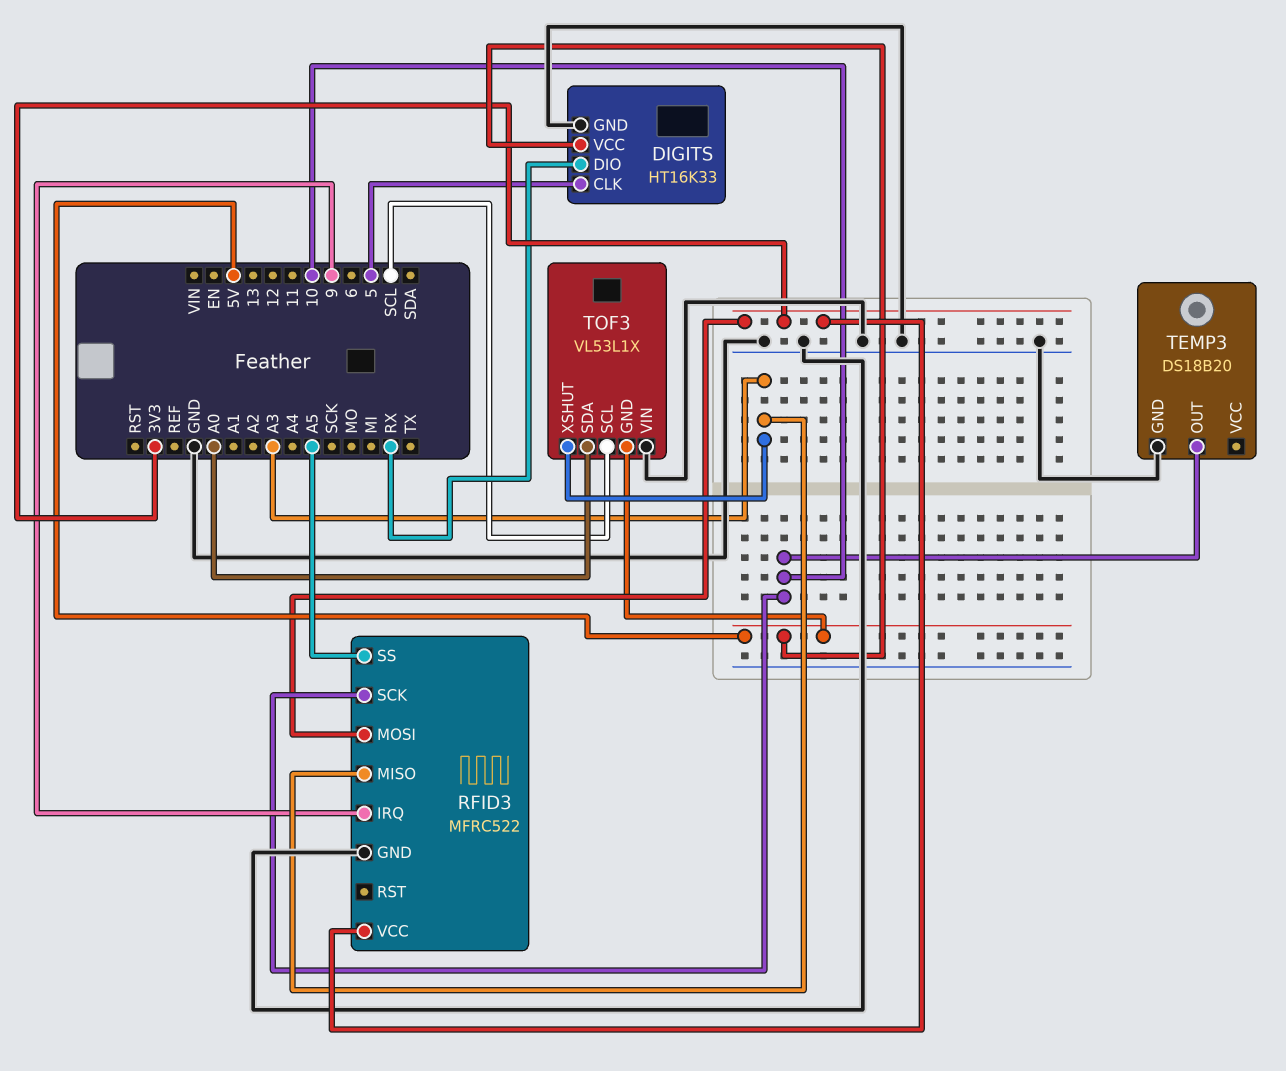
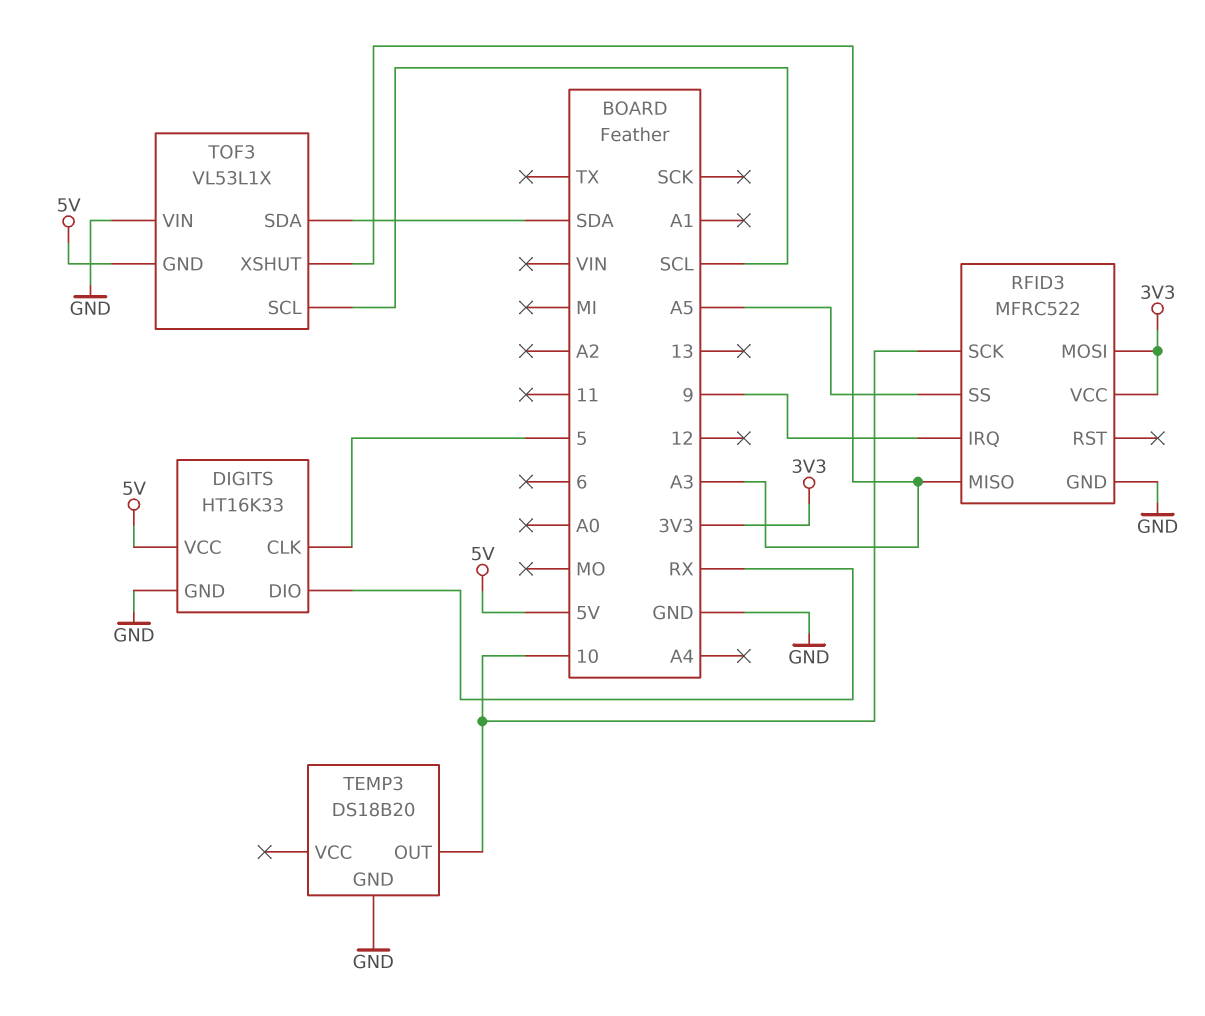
TOF3 pin SDA: A0 -> SDA

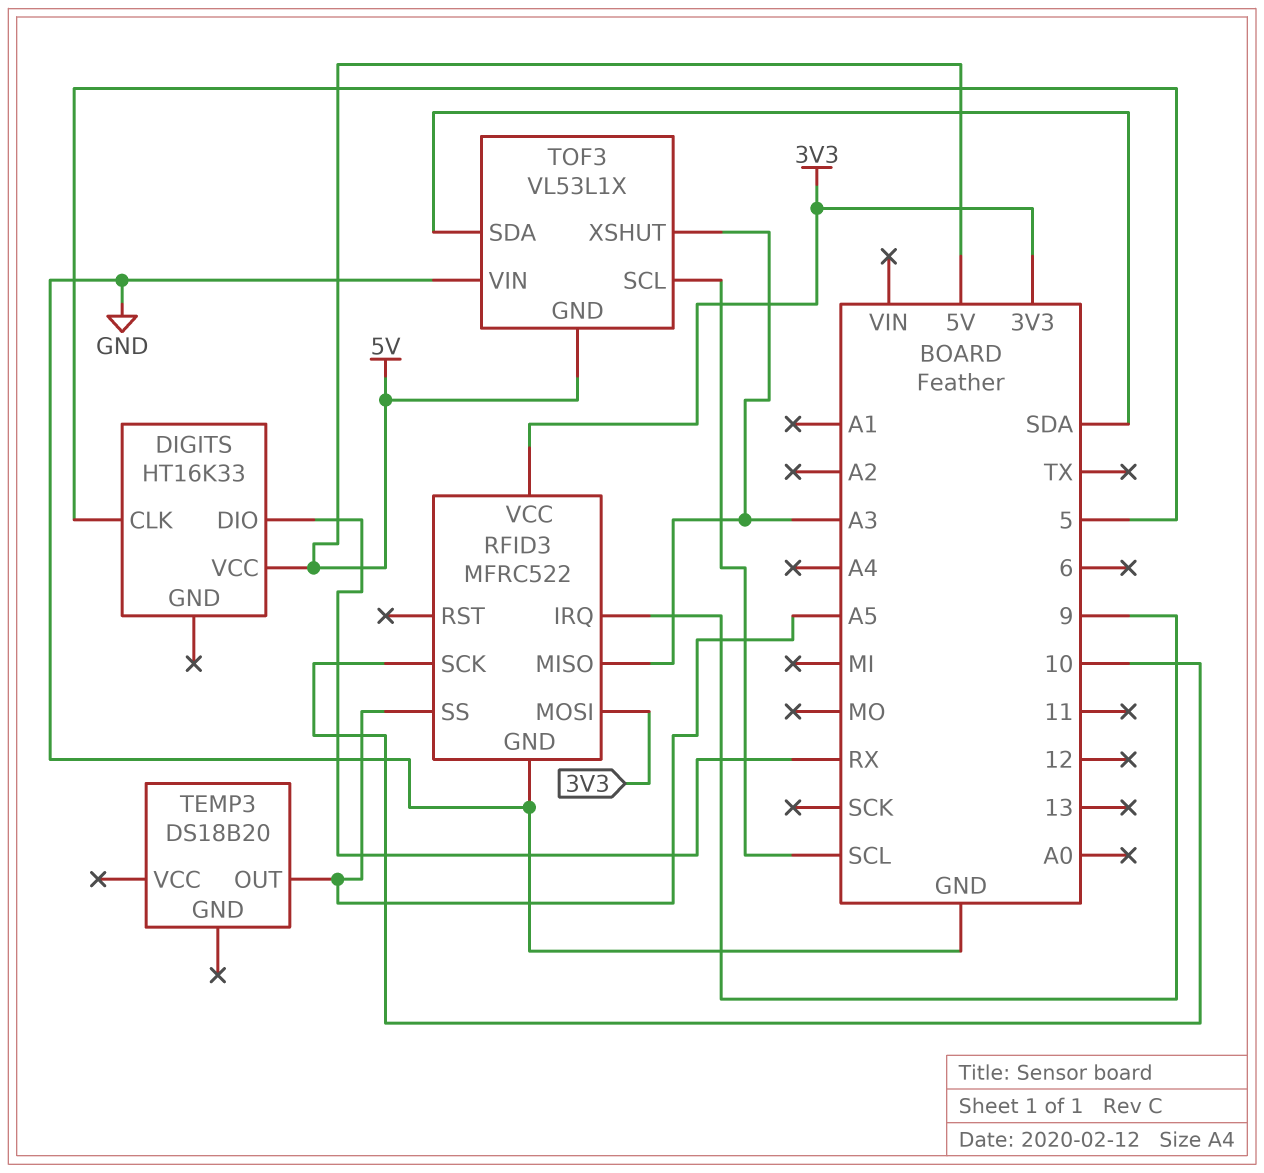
DIGITS pin GND: GND -> none
TEMP3 pin GND: GND -> none
TEMP3 pin OUT: 10 -> A5

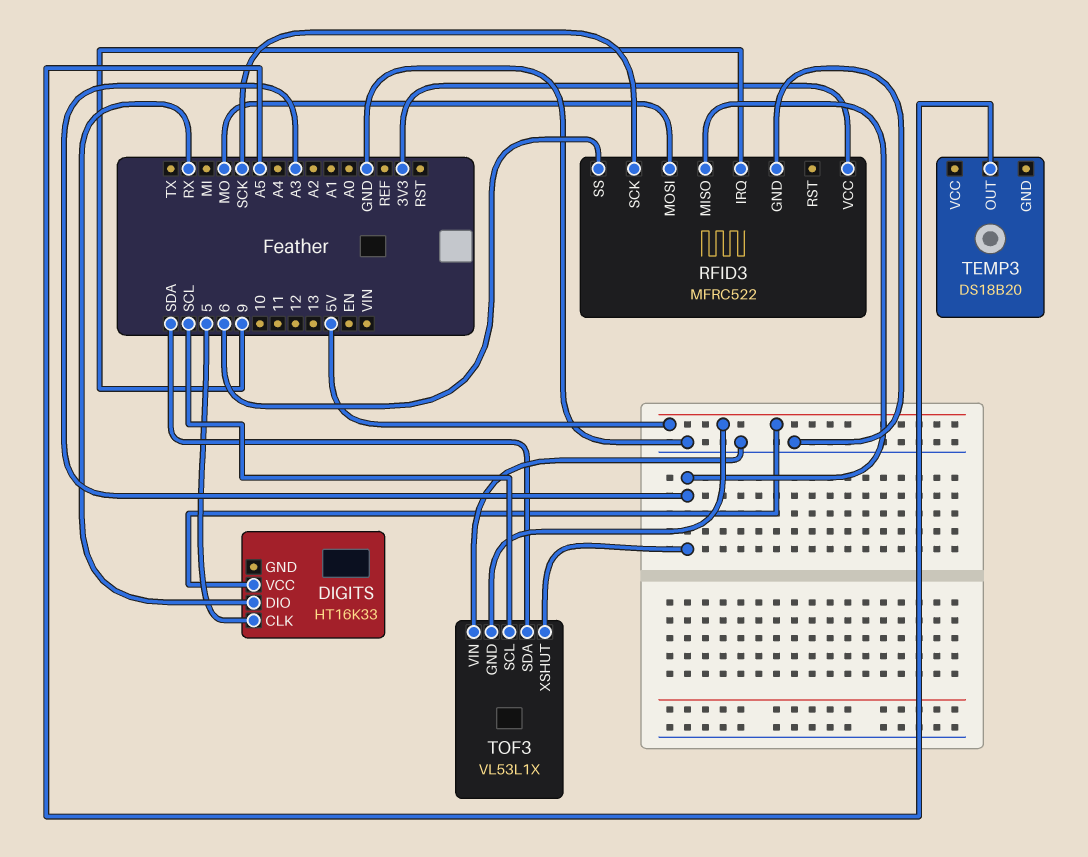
RFID3 pin MOSI: 3V3 -> MO
RFID3 pin SCK: 10 -> SCK
RFID3 pin SS: A5 -> 6

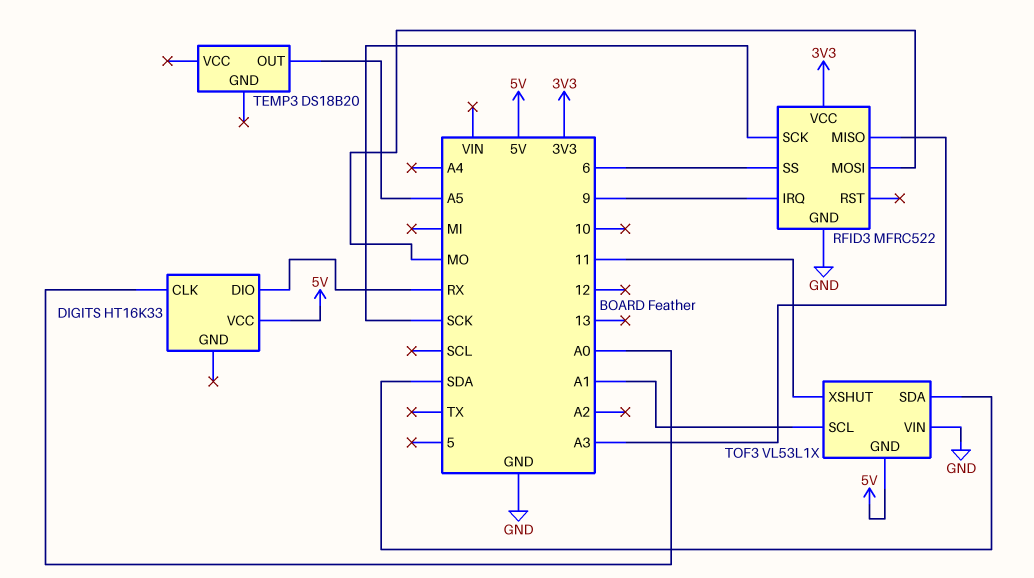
DIGITS pin CLK: 5 -> A0
TOF3 pin SCL: SCL -> A1
TOF3 pin XSHUT: A3 -> 11

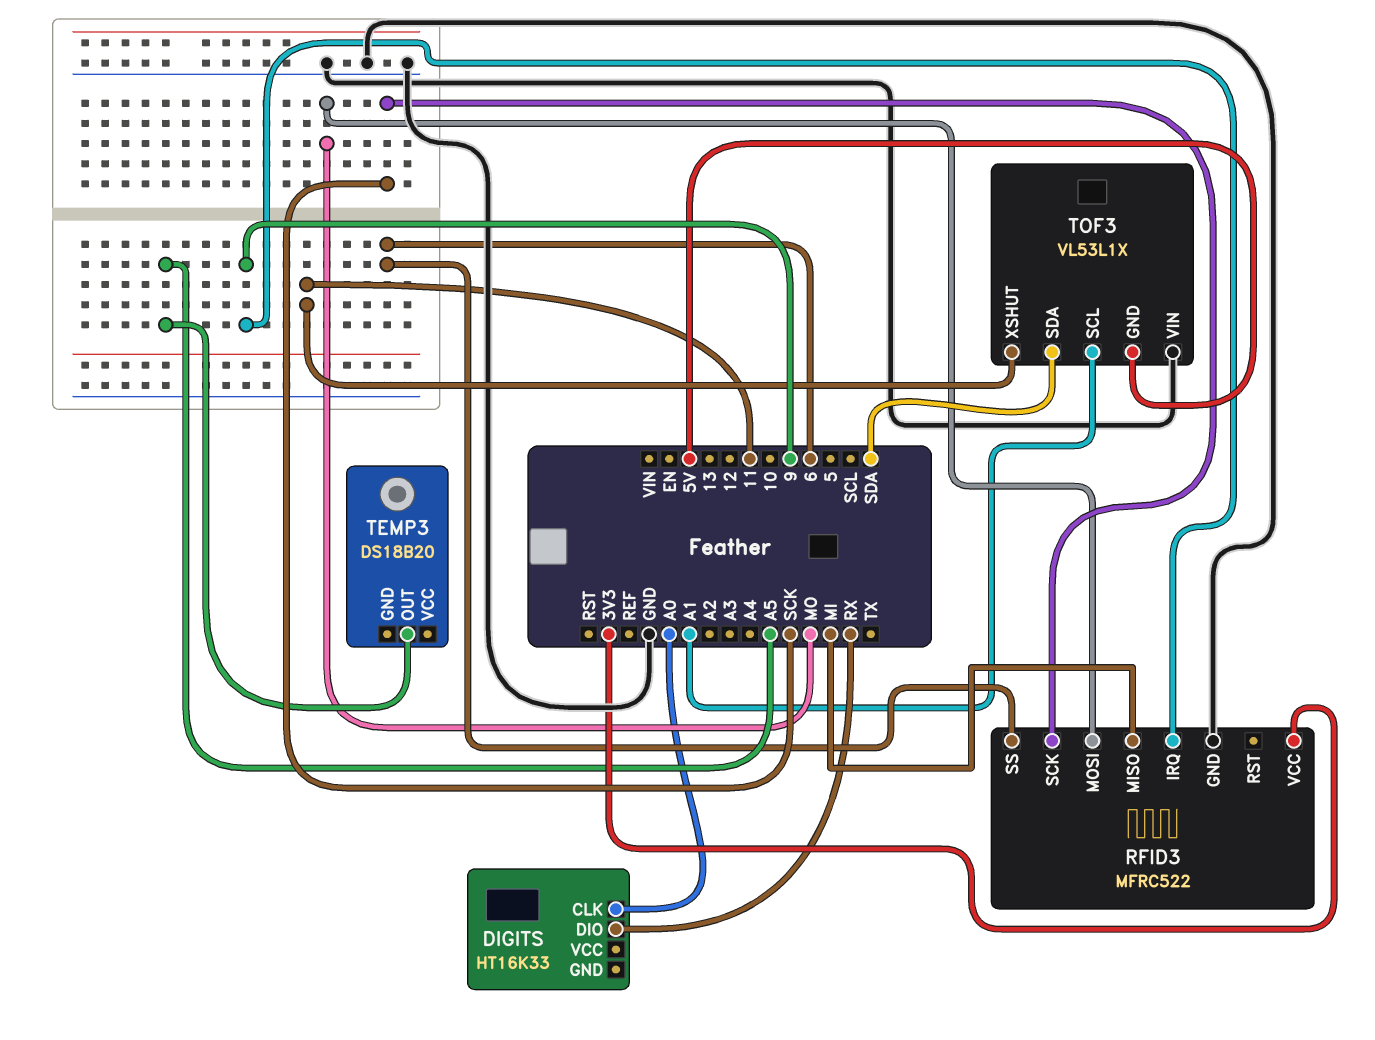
DIGITS pin VCC: 5V -> none
RFID3 pin MISO: A3 -> MI

